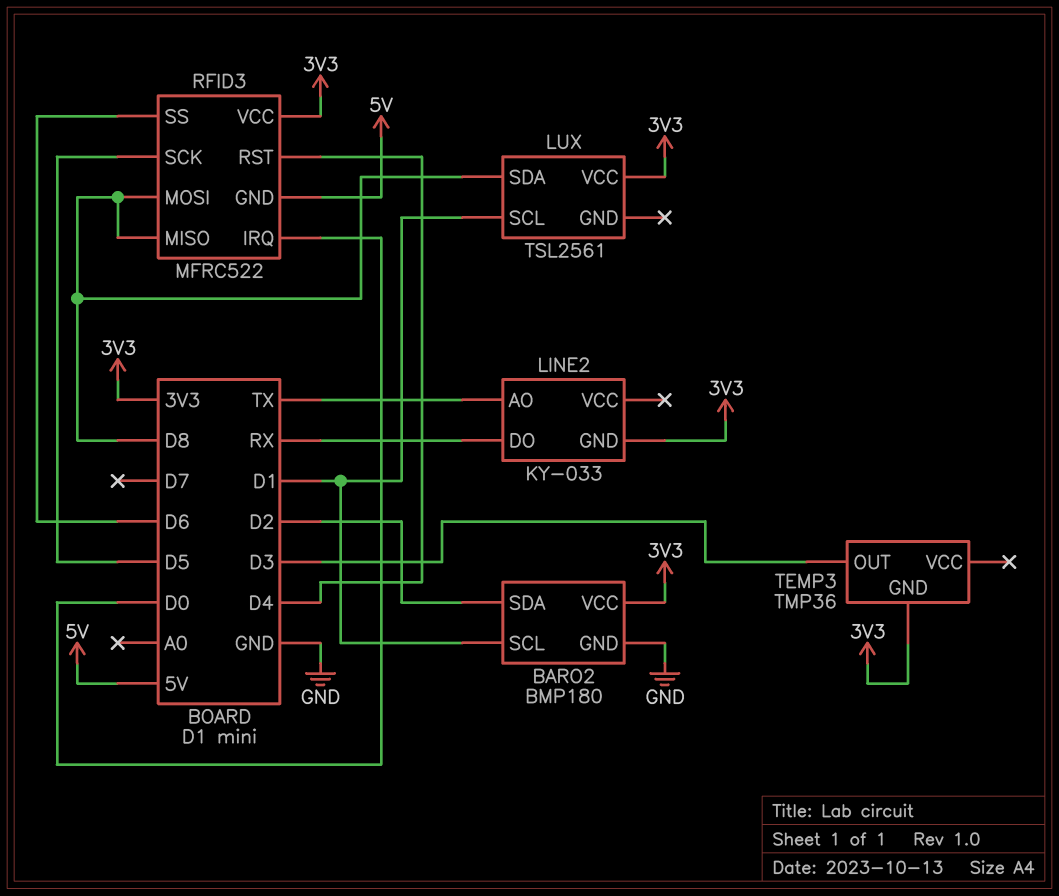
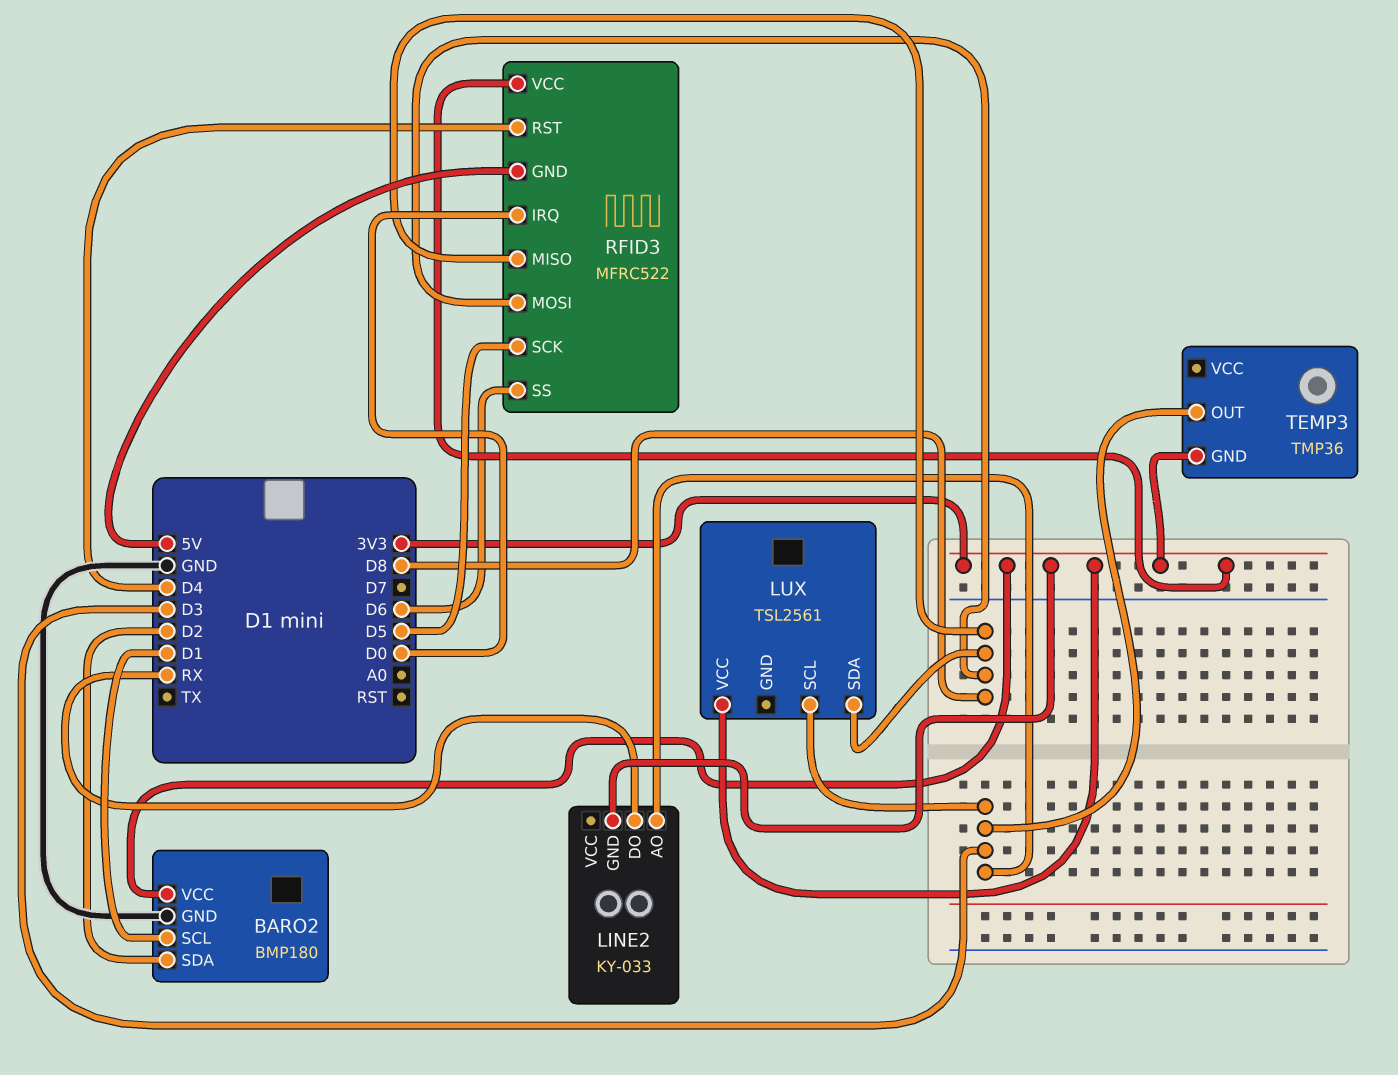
LINE2 pin AO: TX -> D3
LUX pin SCL: D1 -> D3

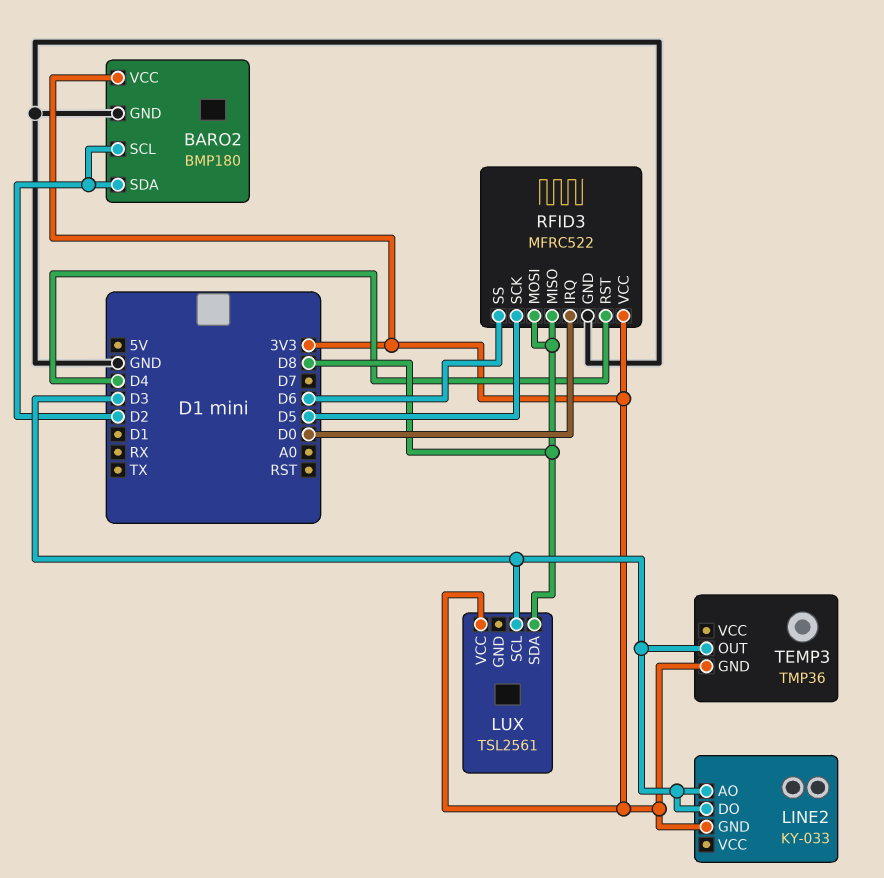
BARO2 pin SCL: D1 -> D2
LINE2 pin DO: RX -> D3
RFID3 pin GND: 5V -> GND

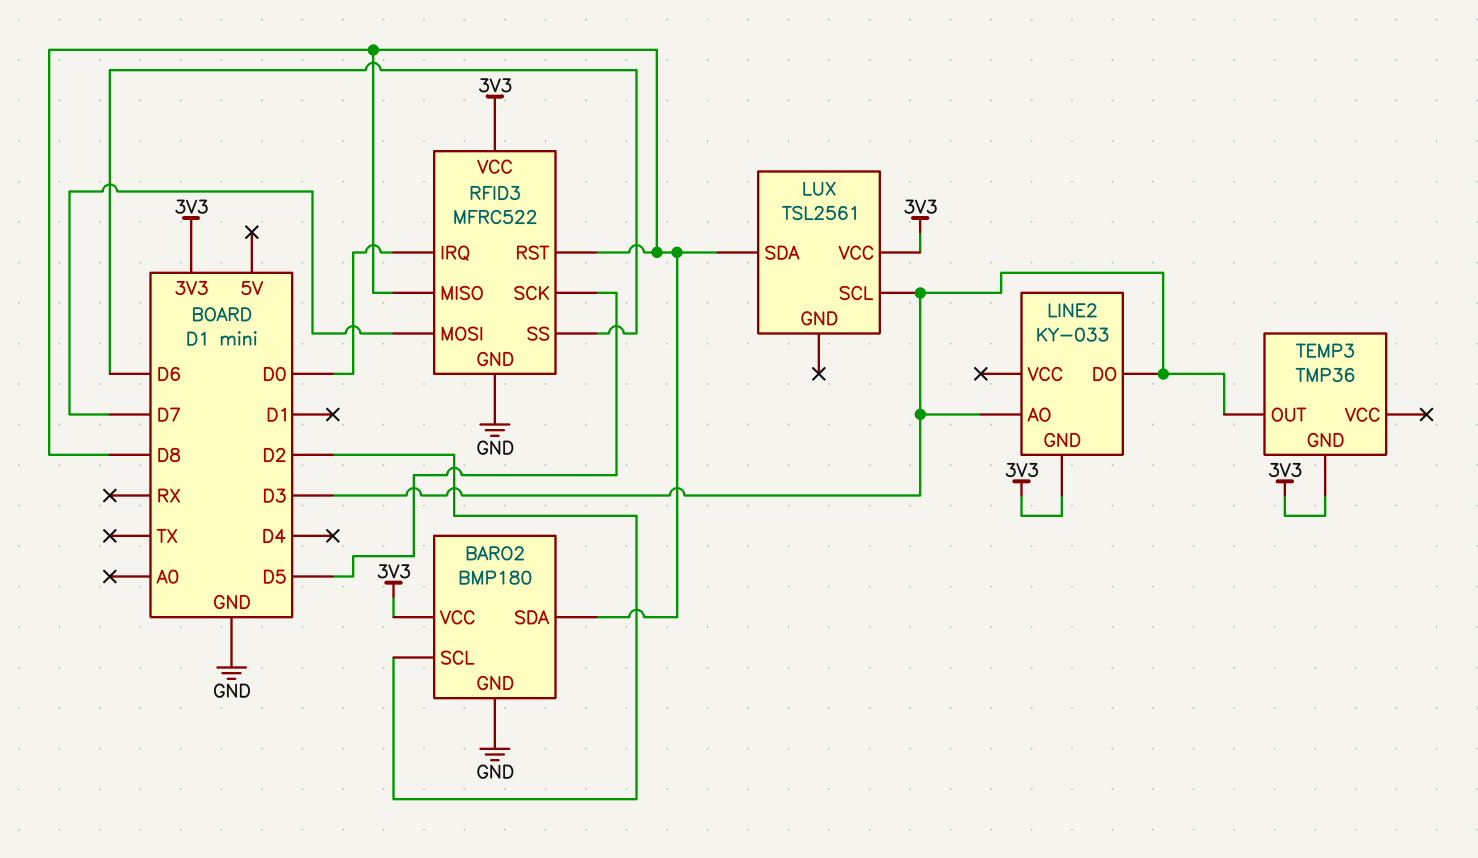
BARO2 pin SDA: D2 -> D8
RFID3 pin MOSI: D8 -> D7
RFID3 pin RST: D4 -> D8

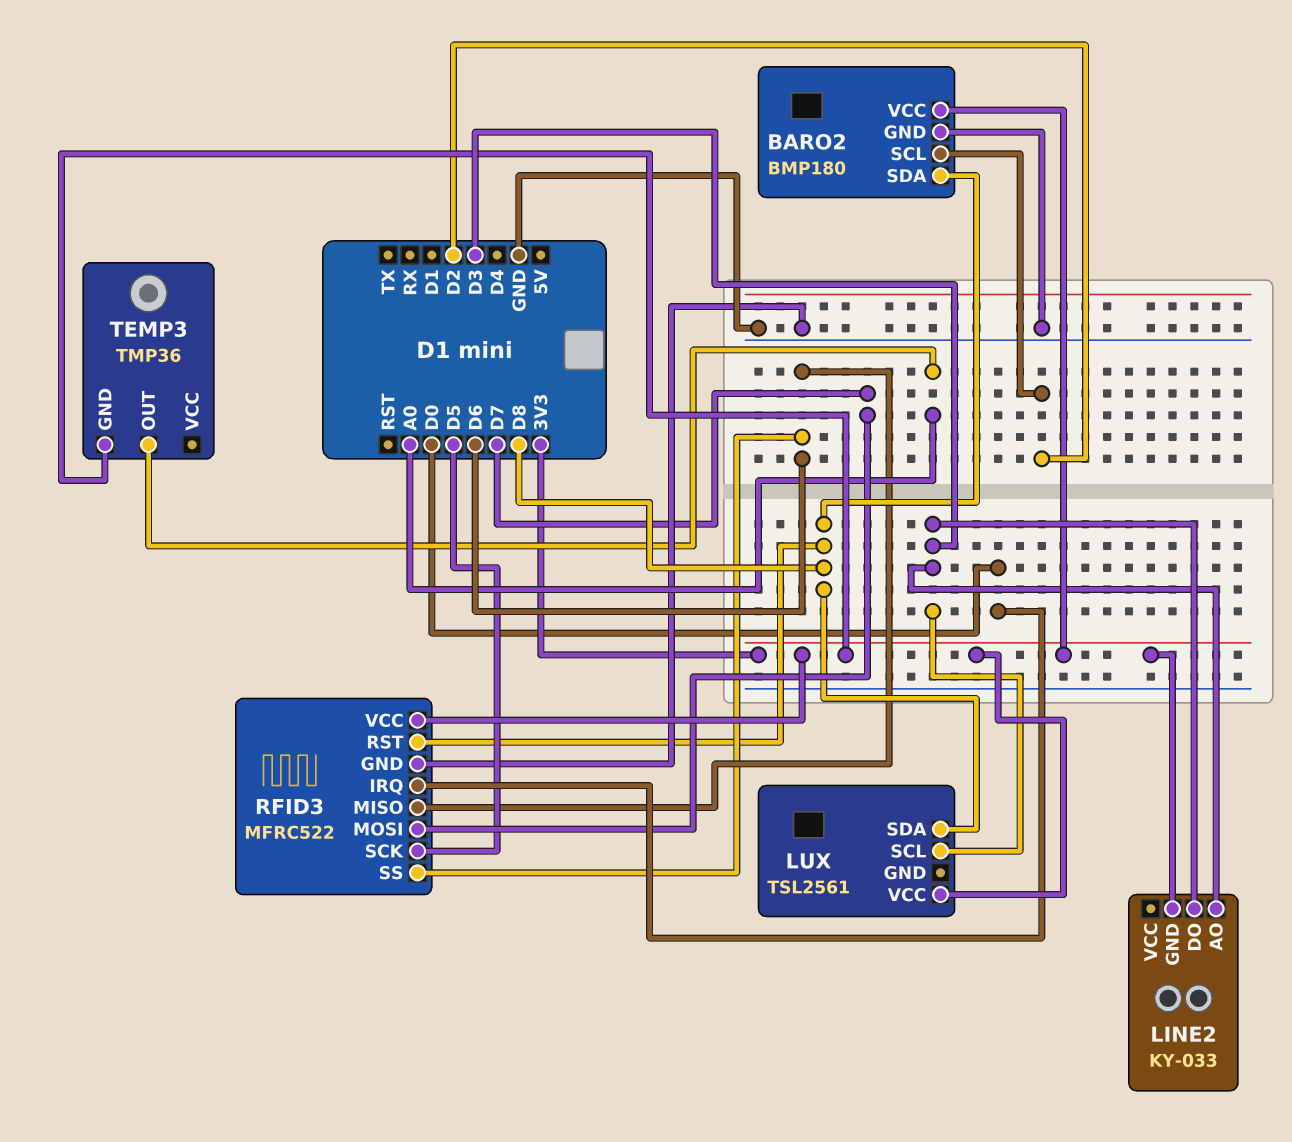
RFID3 pin MISO: D8 -> D6
TEMP3 pin OUT: D3 -> A0

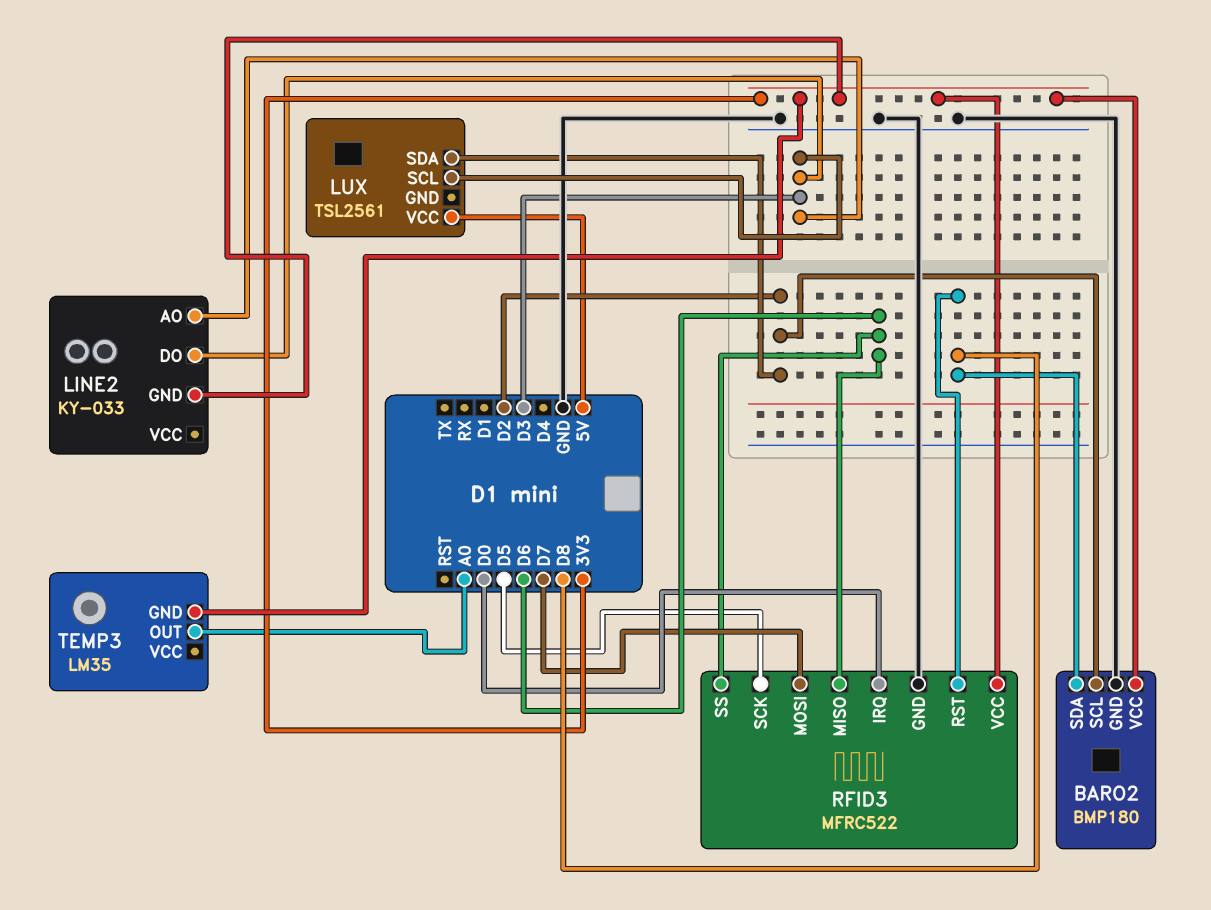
LUX pin SDA: D8 -> D2
LUX pin VCC: 3V3 -> 5V
TEMP3: TMP36 -> LM35

